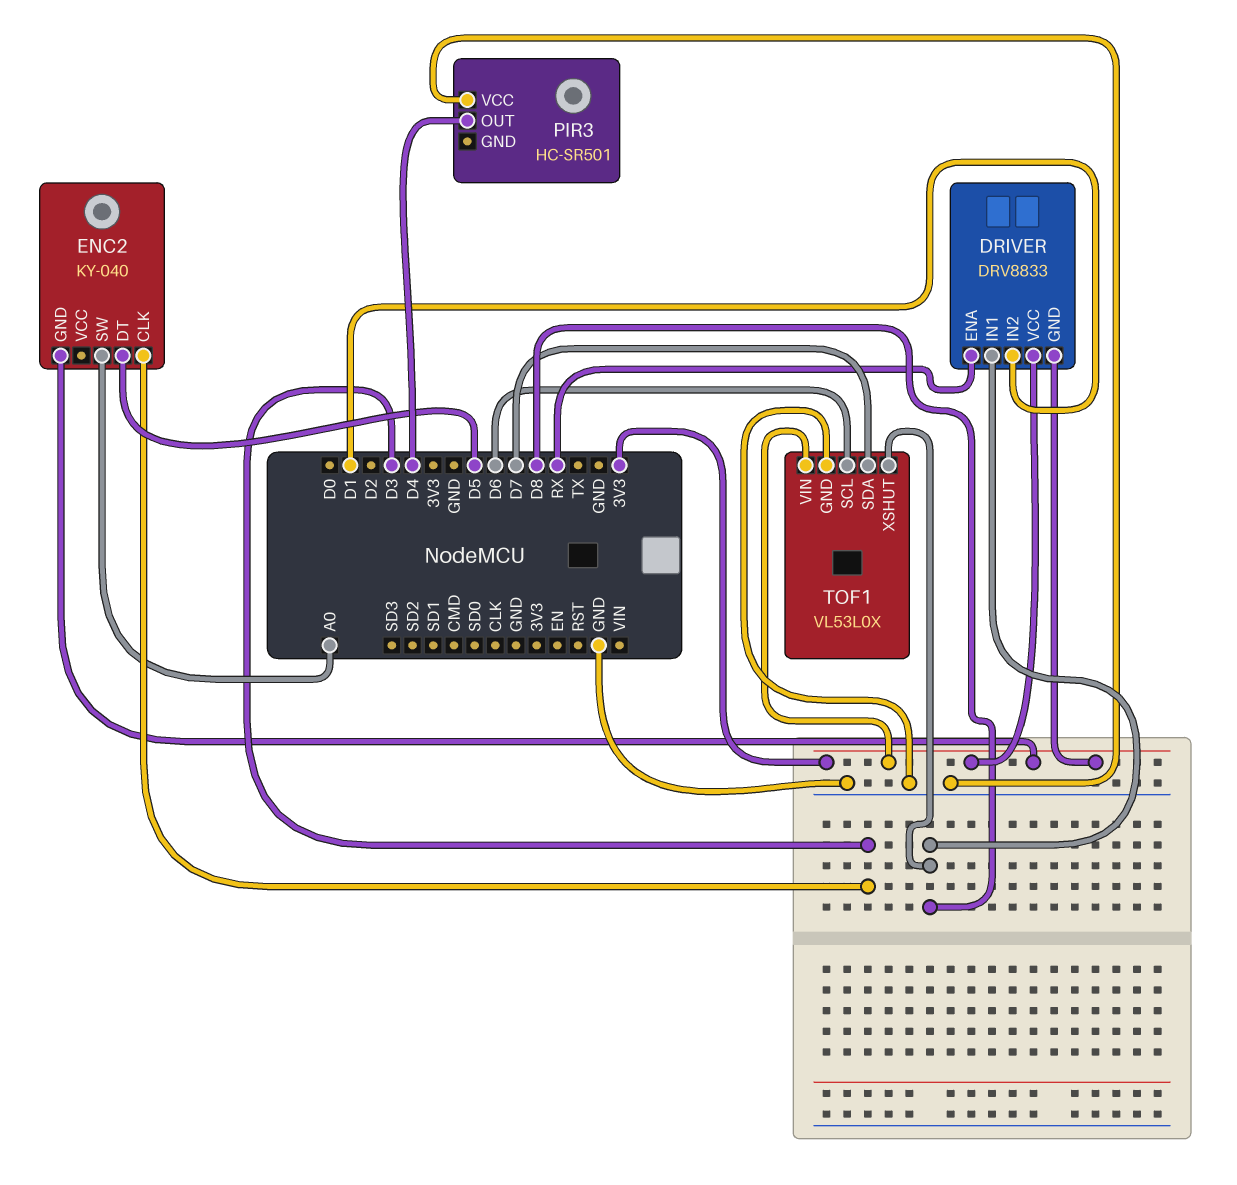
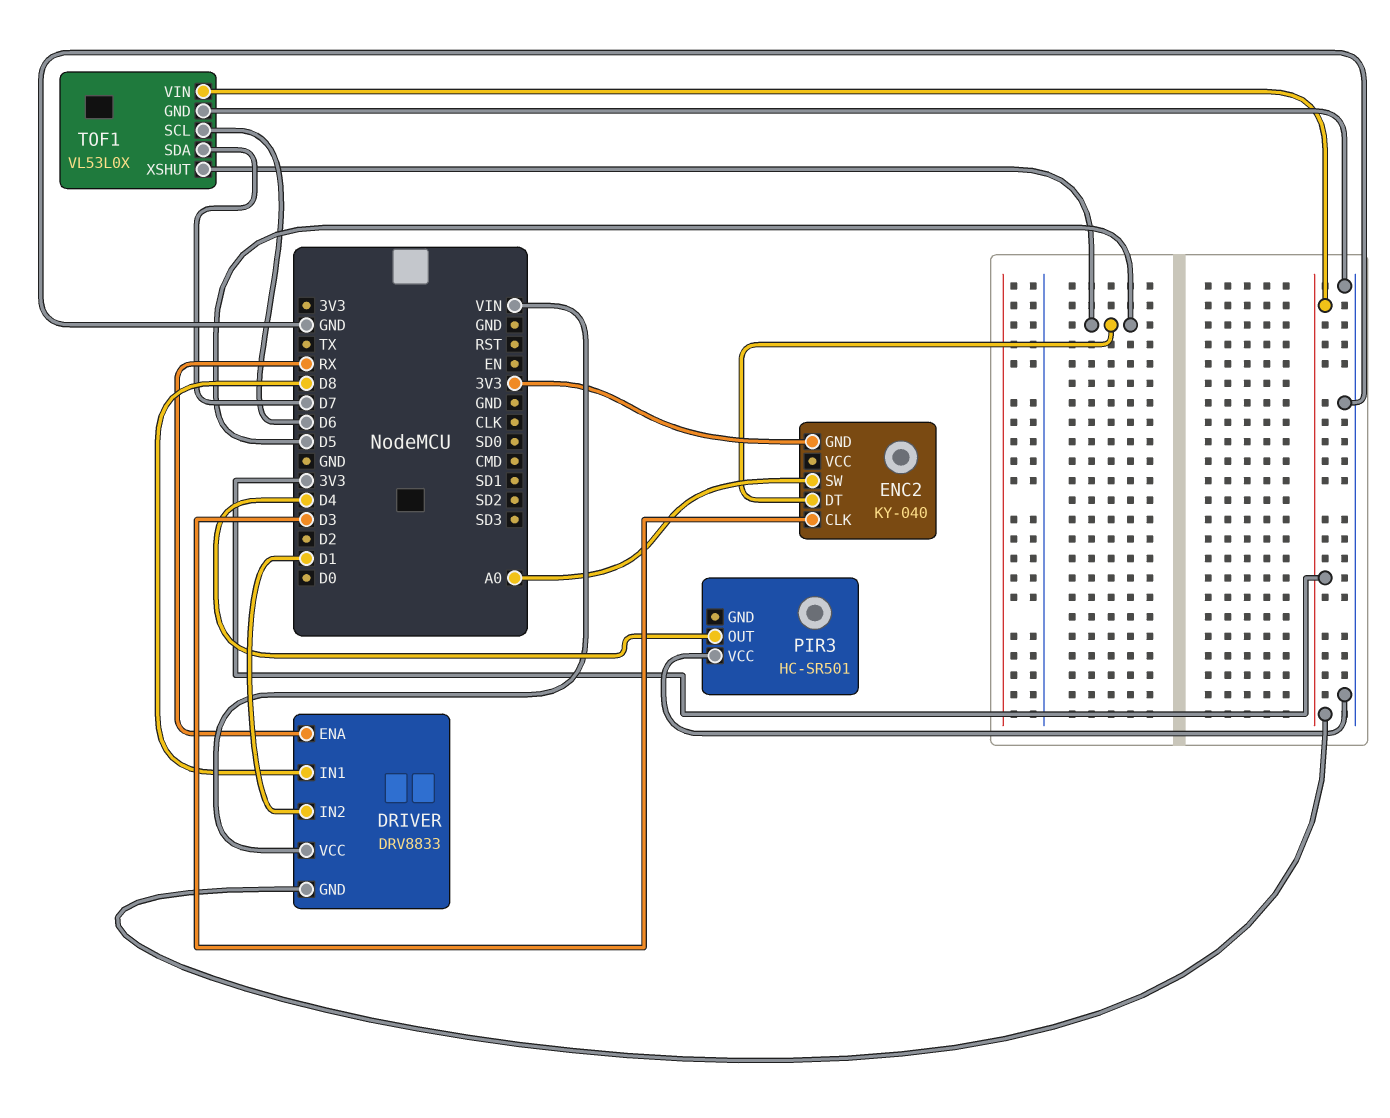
DRIVER pin VCC: 3V3 -> VIN
TOF1 pin XSHUT: D8 -> D5

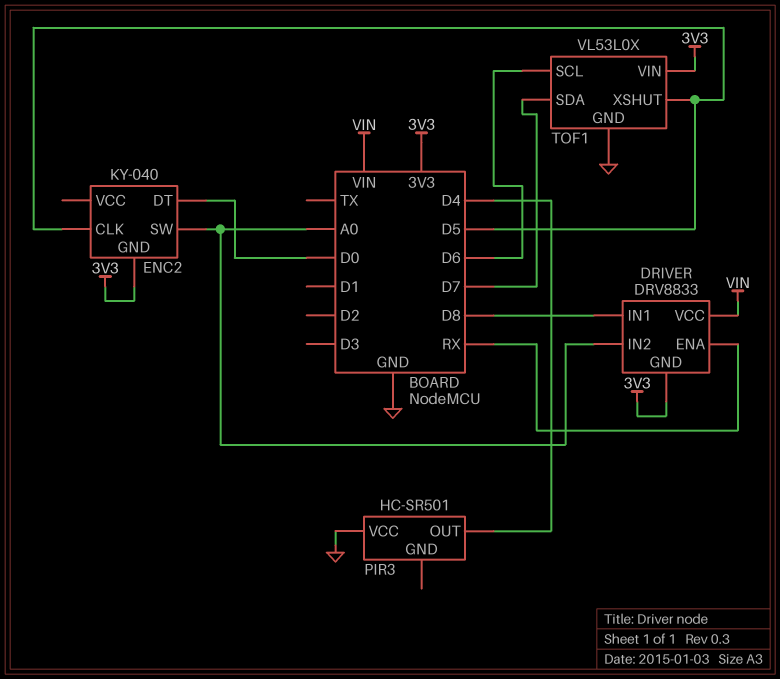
DRIVER pin IN2: D1 -> A0
ENC2 pin CLK: D3 -> D5
ENC2 pin DT: D5 -> D0

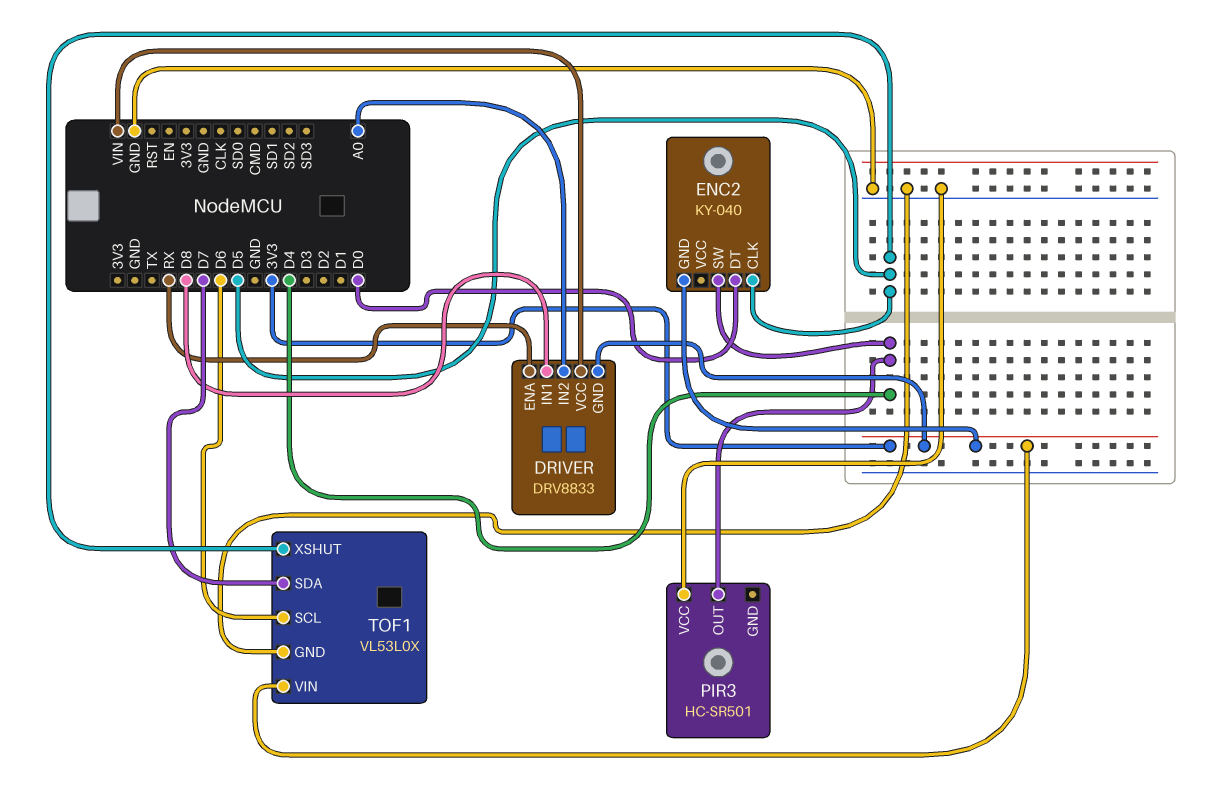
ENC2 pin SW: A0 -> D4

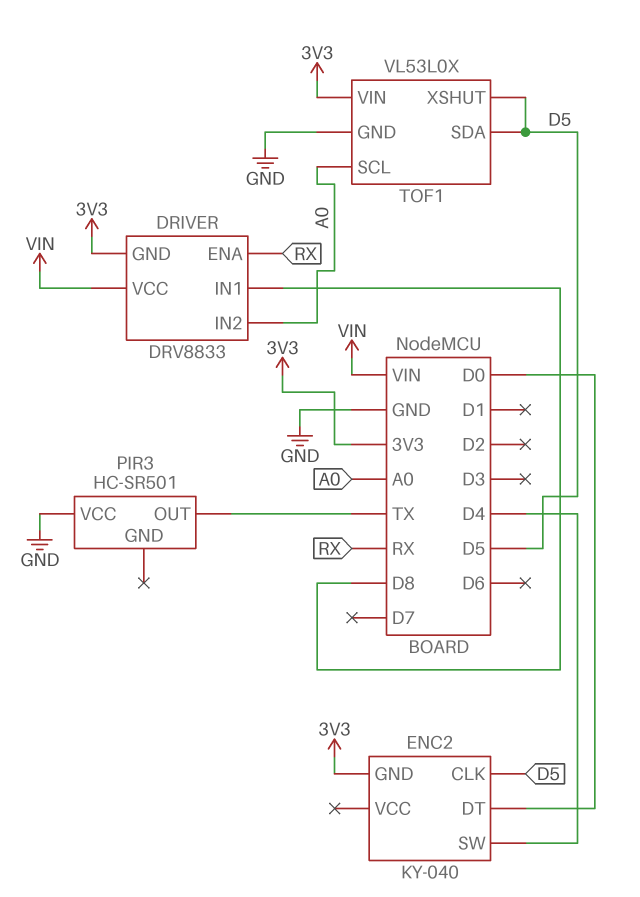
PIR3 pin OUT: D4 -> TX
TOF1 pin SCL: D6 -> A0
TOF1 pin SDA: D7 -> D5

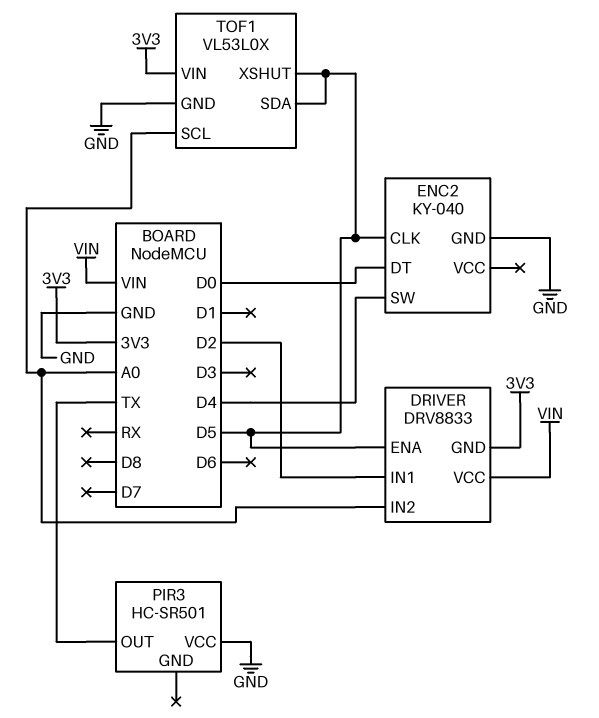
DRIVER pin ENA: RX -> D5
DRIVER pin IN1: D8 -> D2
ENC2 pin GND: 3V3 -> GND

